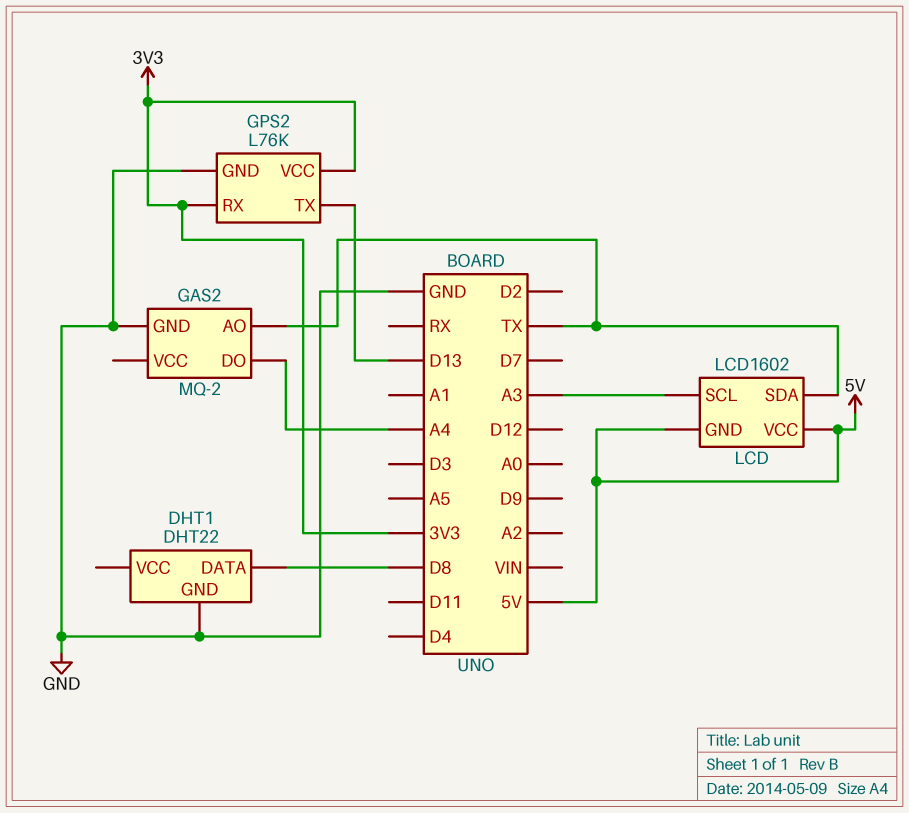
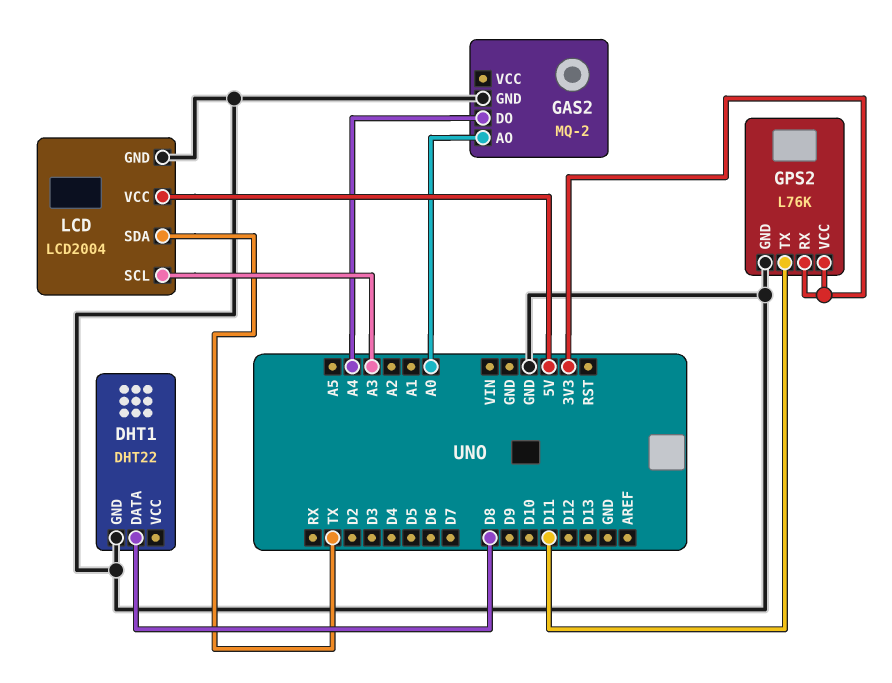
GAS2 pin AO: TX -> A0
GPS2 pin TX: D13 -> D11
LCD: LCD1602 -> LCD2004
LCD pin GND: 5V -> GND

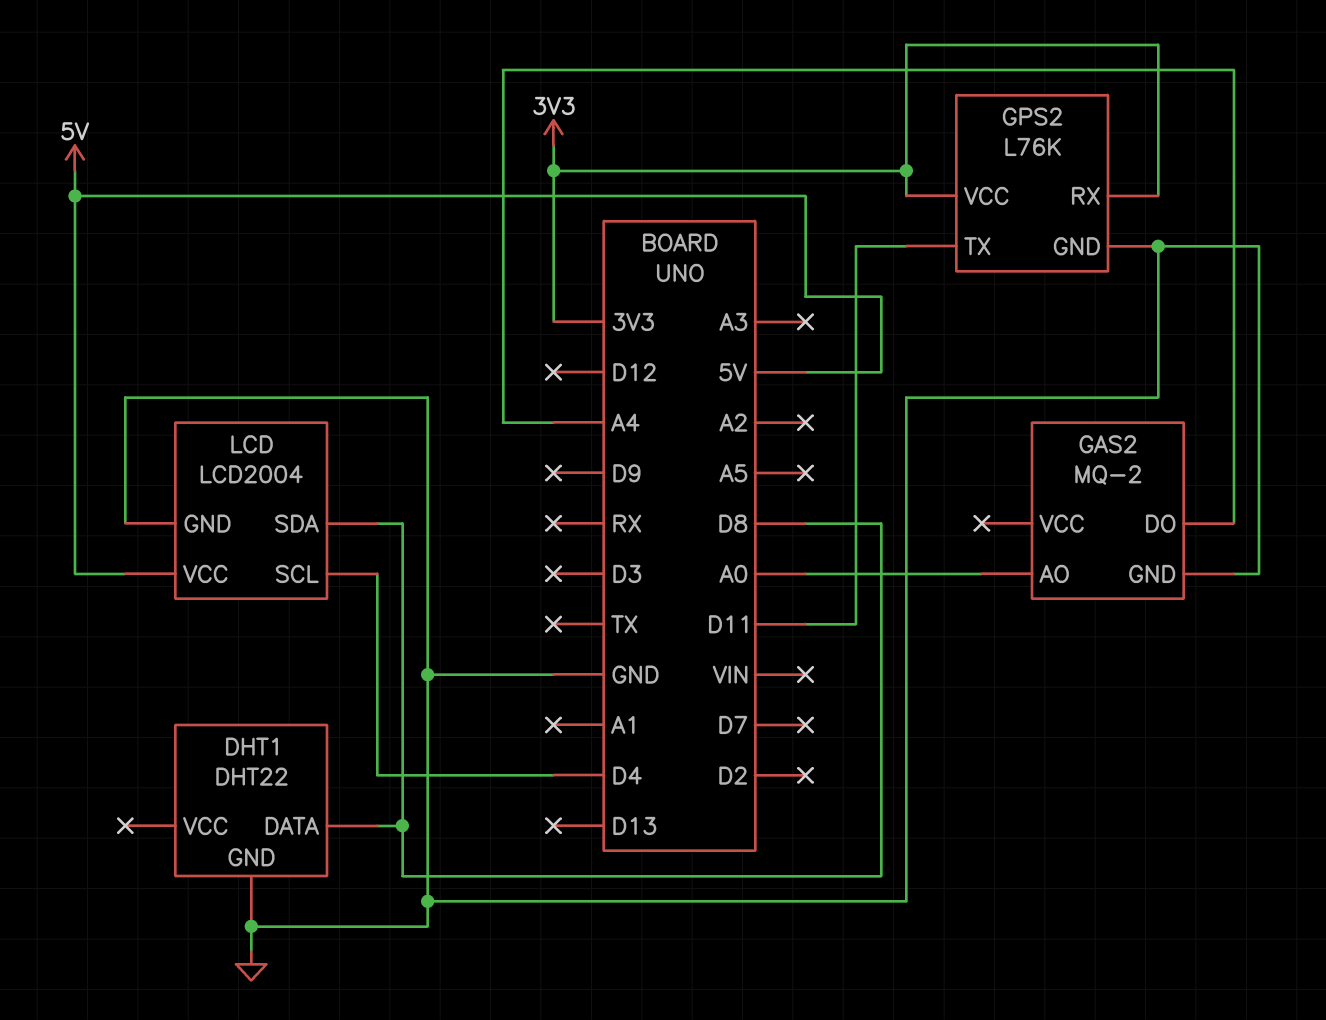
LCD pin SCL: A3 -> D4
LCD pin SDA: TX -> D8

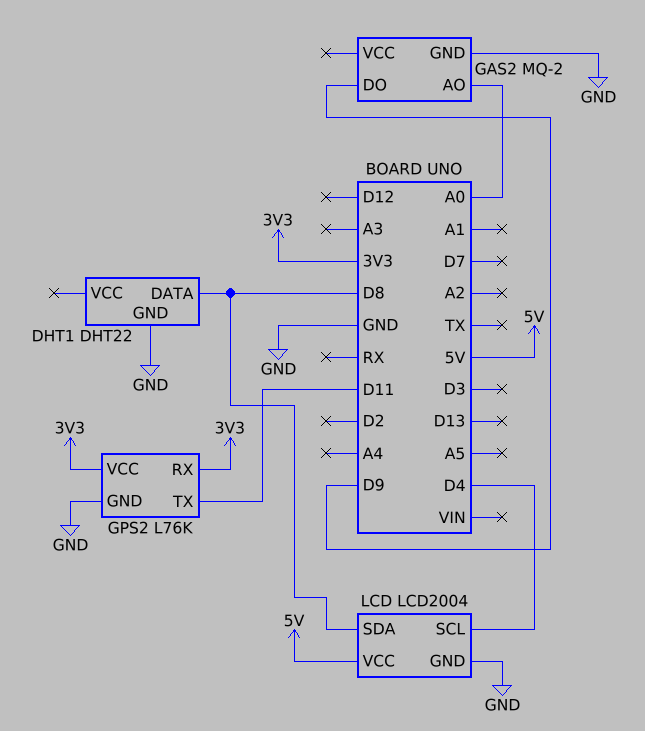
GAS2 pin DO: A4 -> D9

